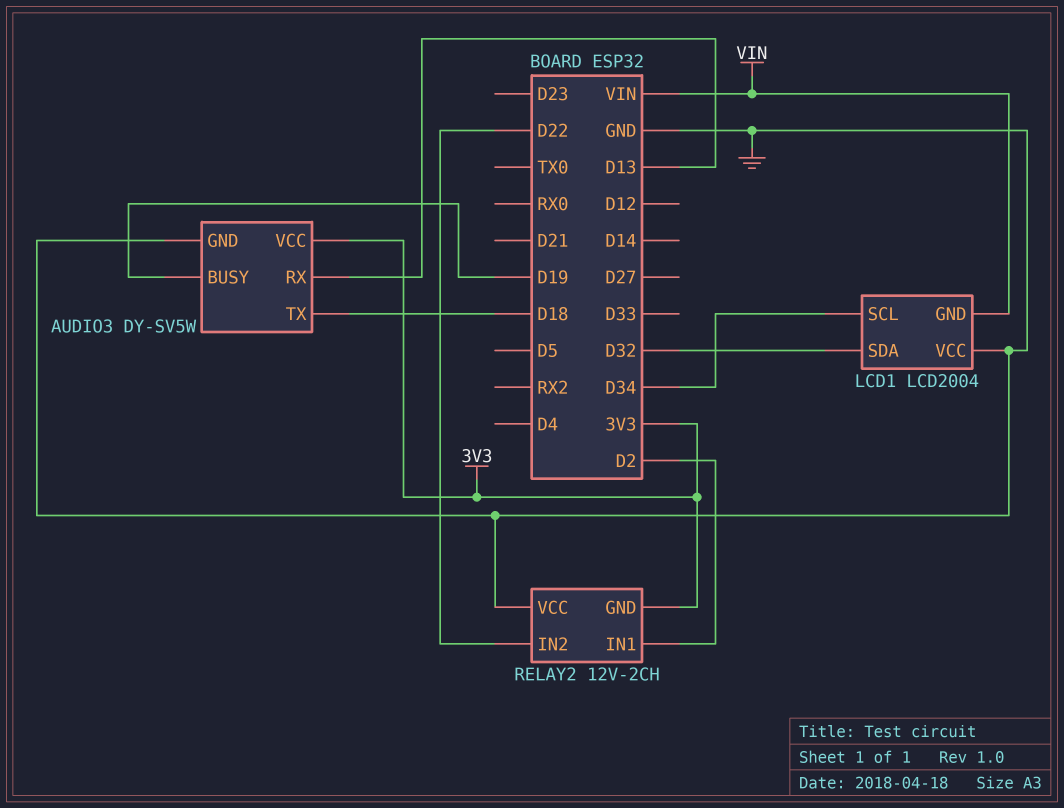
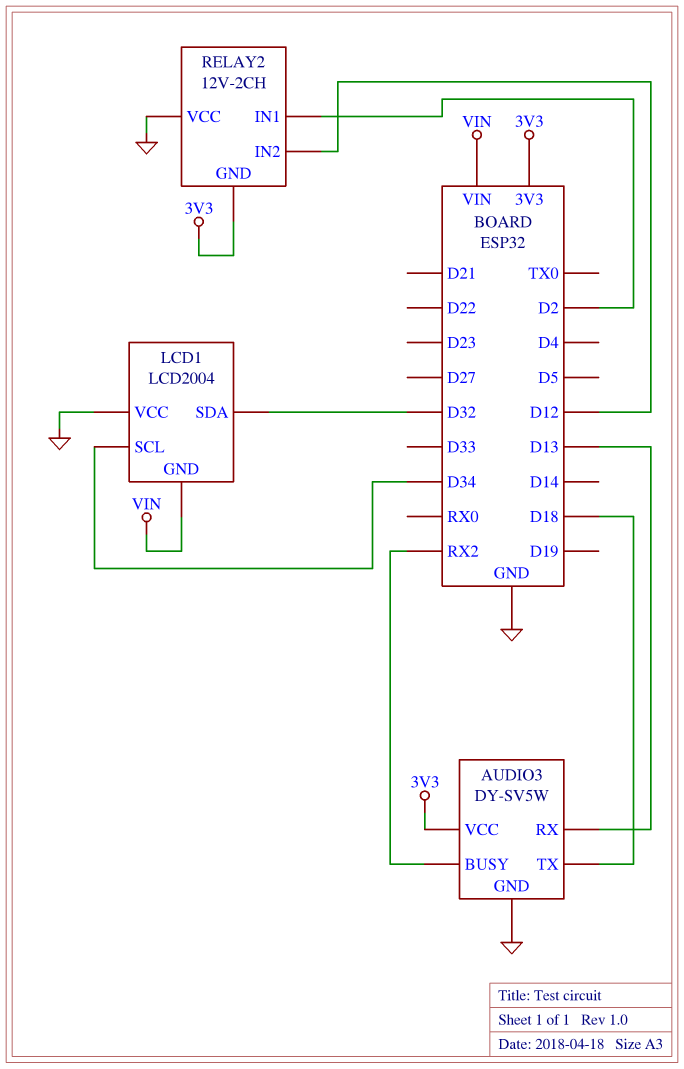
AUDIO3 pin BUSY: D19 -> RX2
RELAY2 pin IN2: D22 -> D12

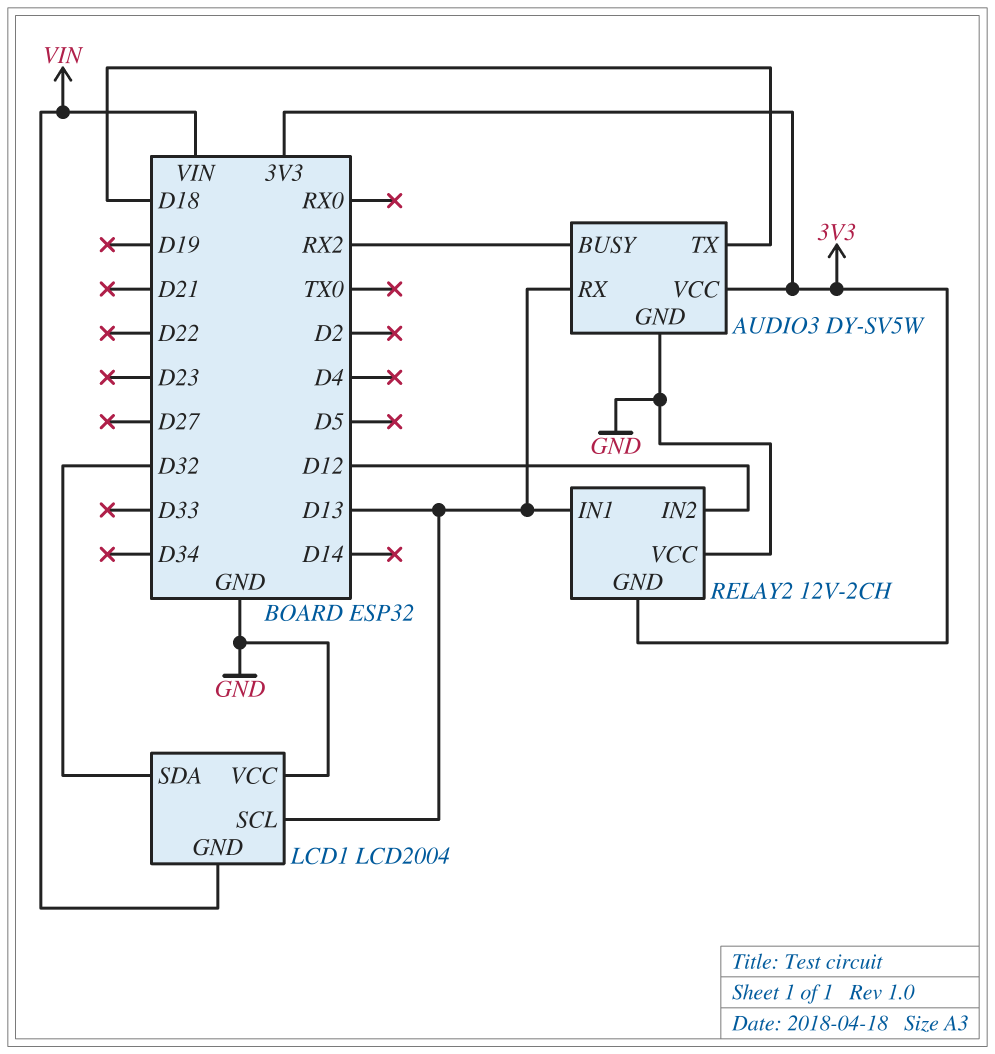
LCD1 pin SCL: D34 -> D13
RELAY2 pin IN1: D2 -> D13

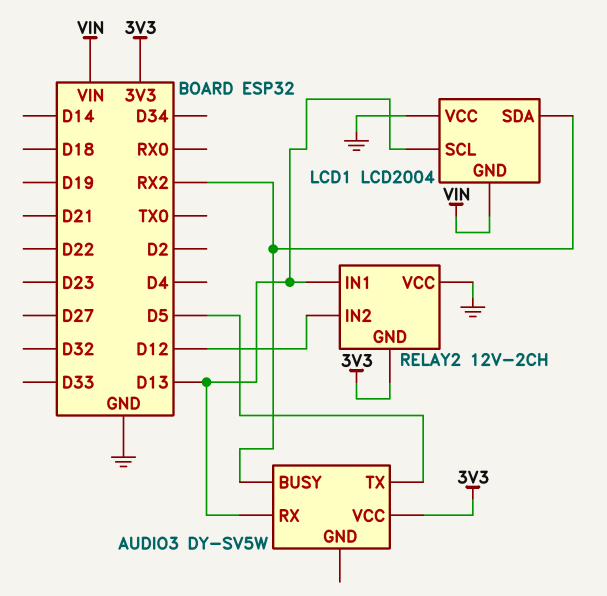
AUDIO3 pin GND: GND -> none
AUDIO3 pin TX: D18 -> D5
LCD1 pin SDA: D32 -> RX2

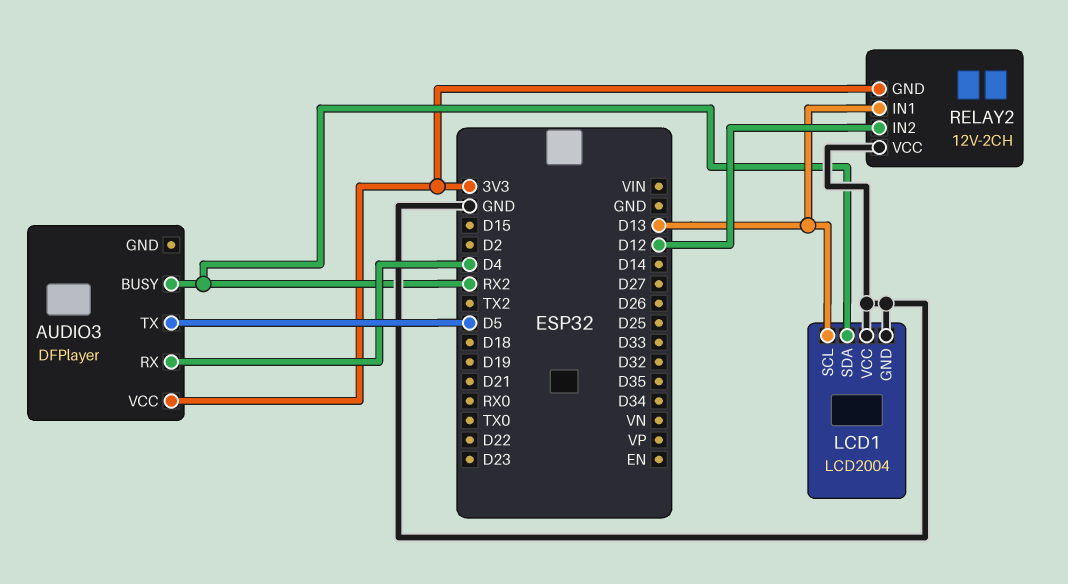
AUDIO3: DY-SV5W -> DFPlayer
AUDIO3 pin RX: D13 -> D4
LCD1 pin GND: VIN -> GND

